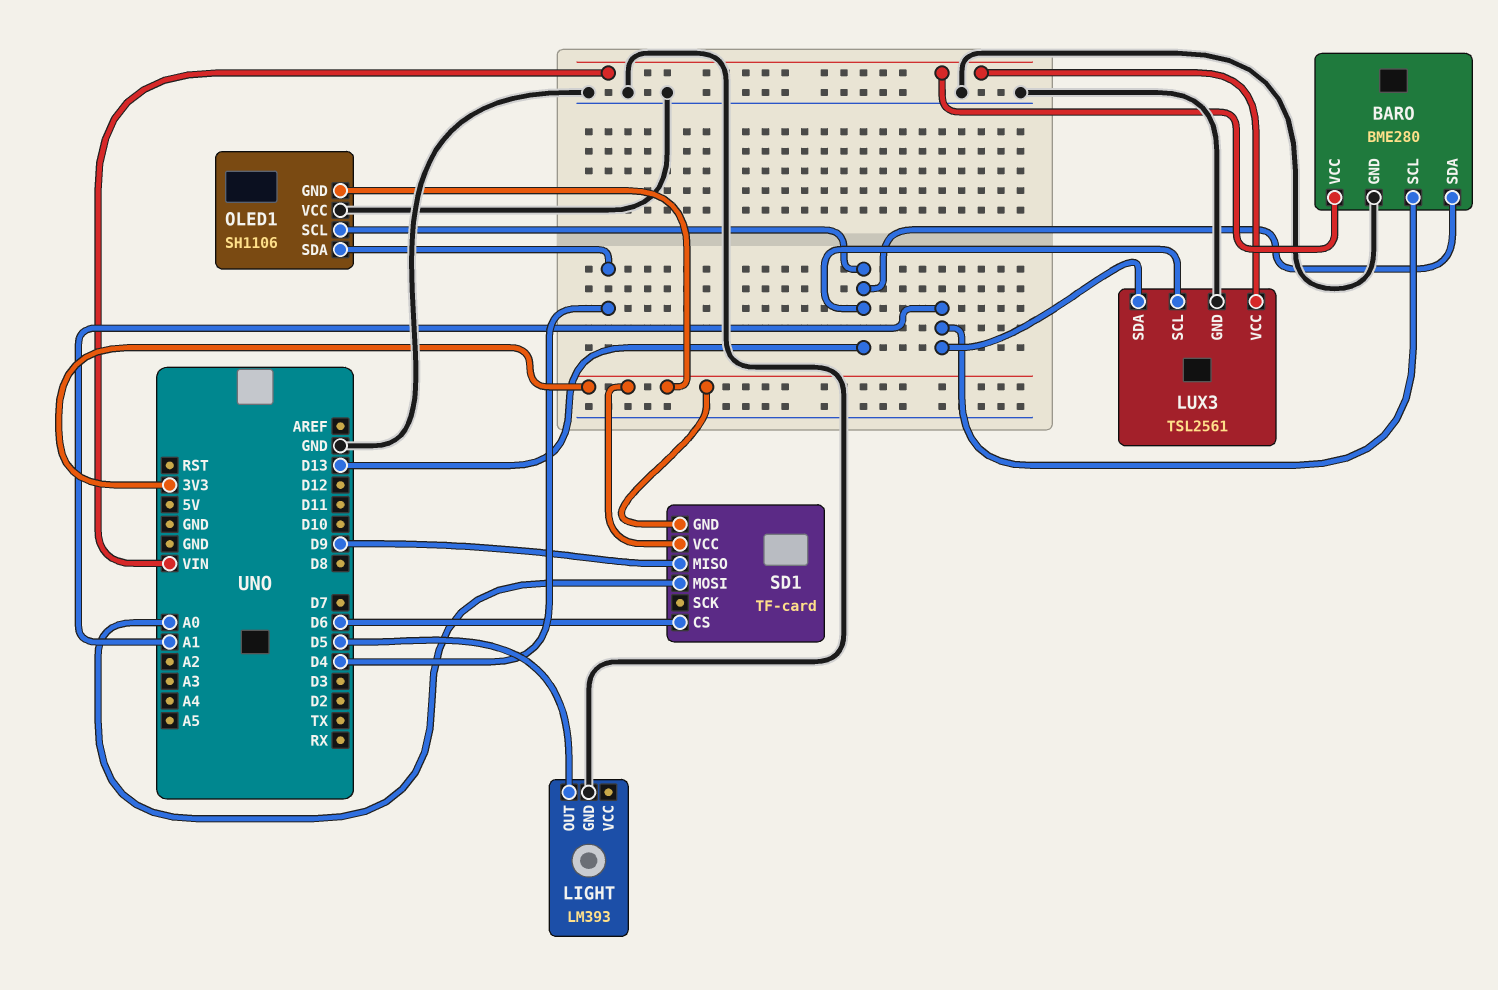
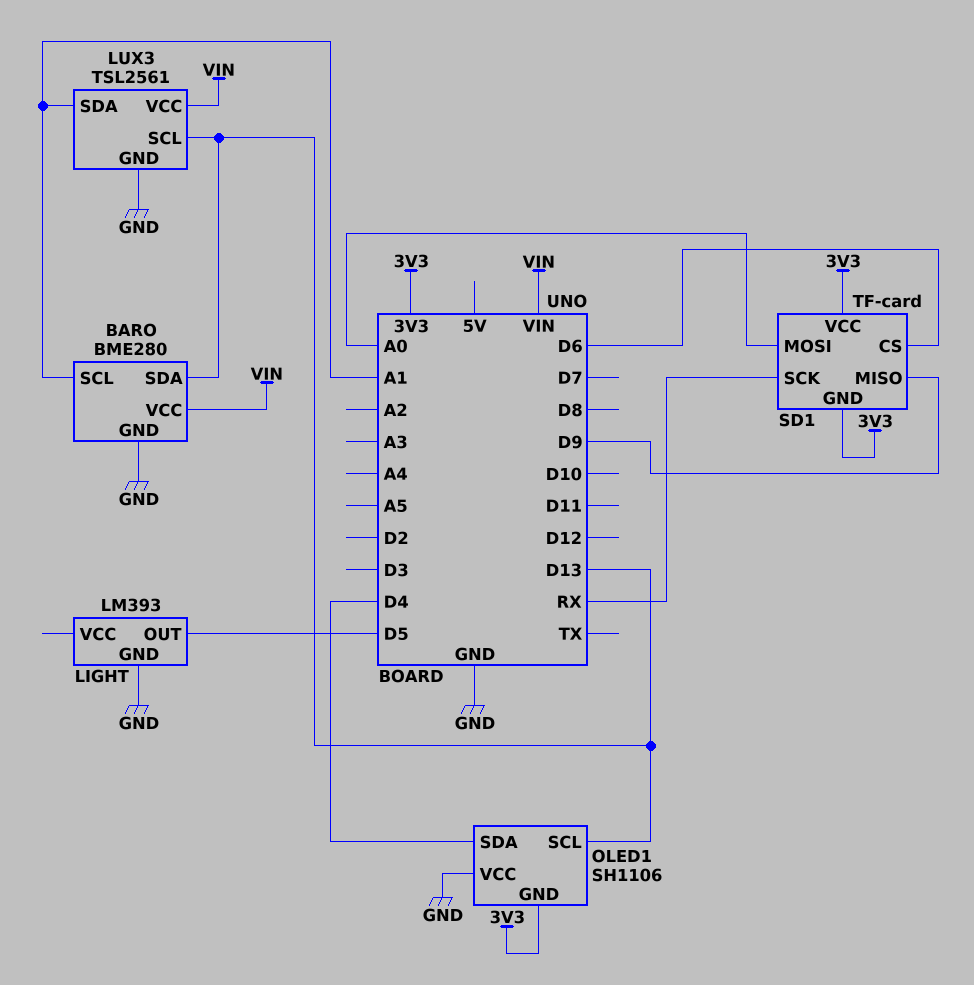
SD1 pin SCK: none -> RX

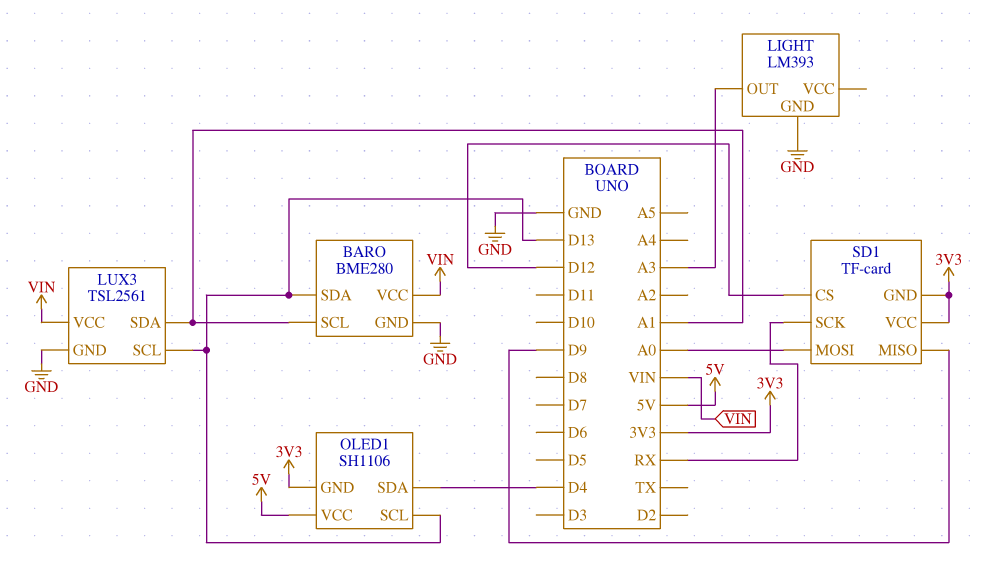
LIGHT pin OUT: D5 -> A3
OLED1 pin VCC: GND -> 5V
SD1 pin CS: D6 -> D12

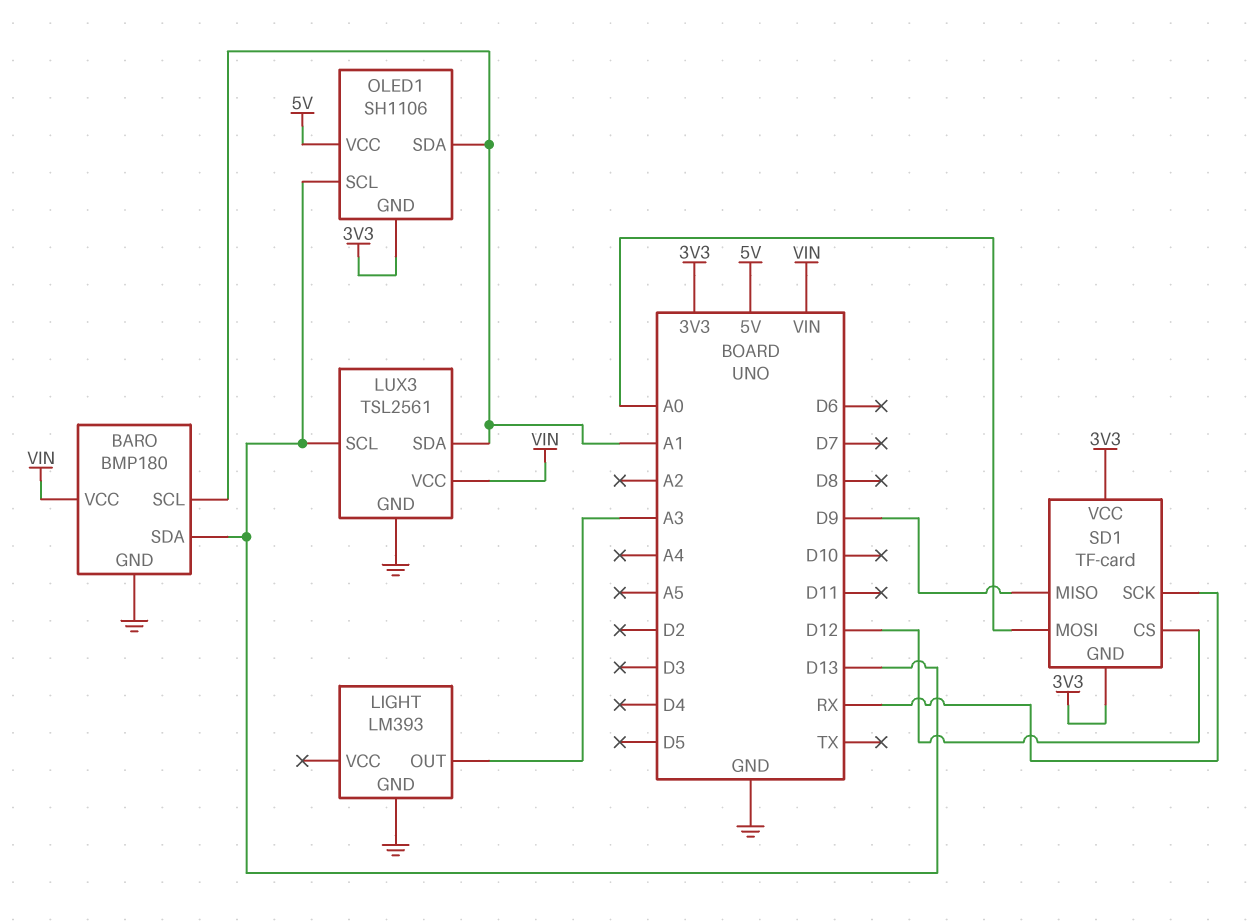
BARO: BME280 -> BMP180
OLED1 pin SDA: D4 -> A1

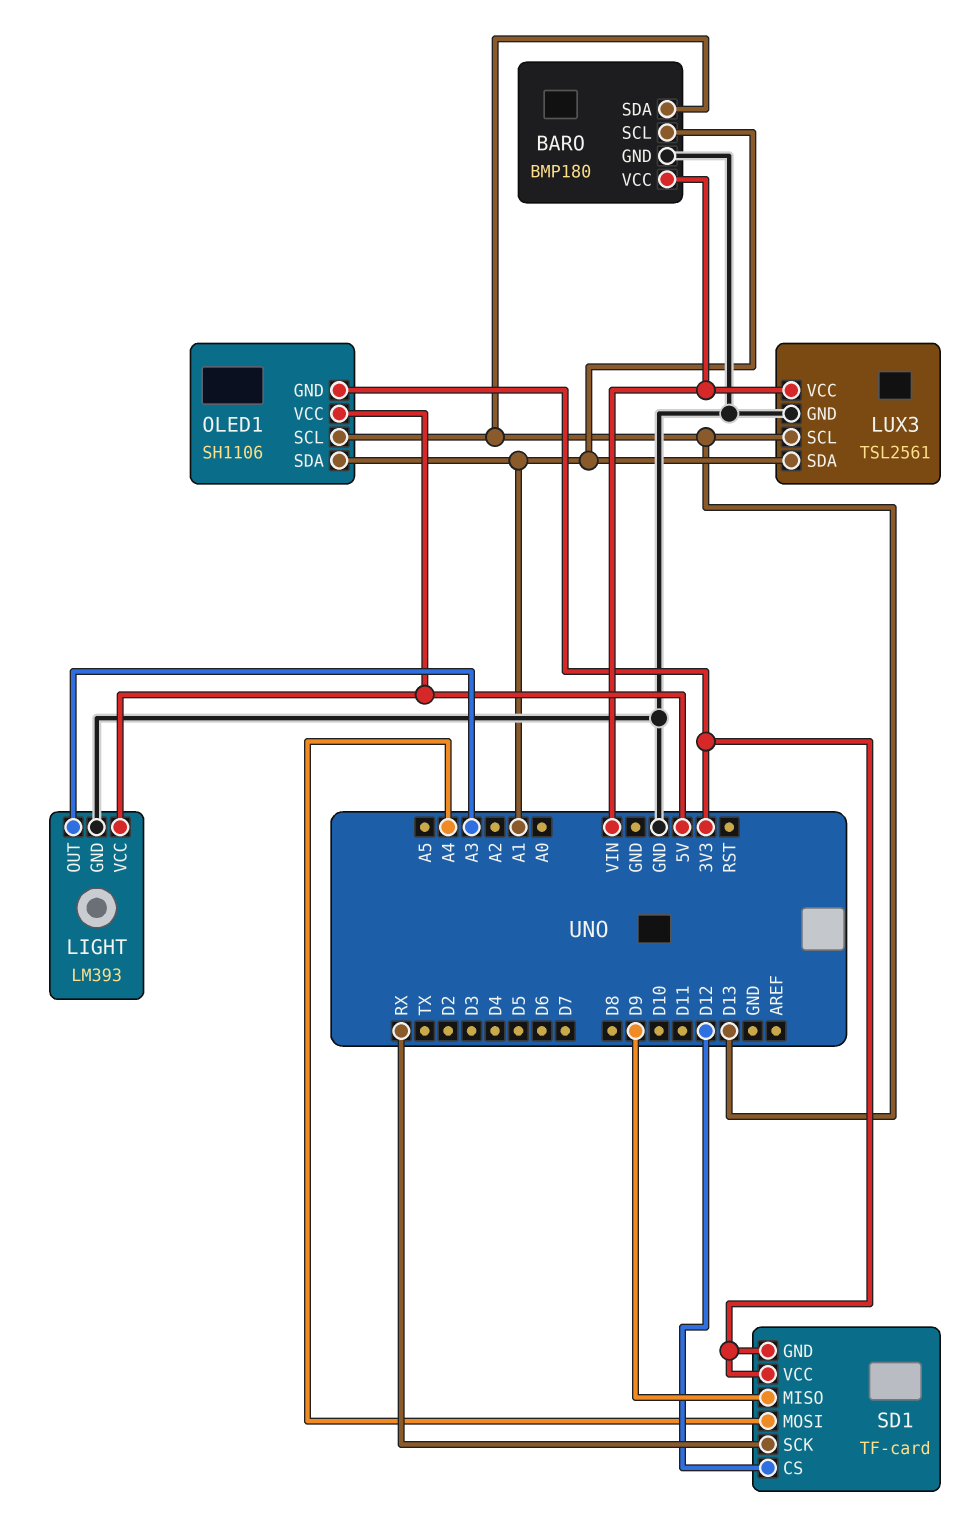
LIGHT pin VCC: none -> 5V
SD1 pin MOSI: A0 -> A4

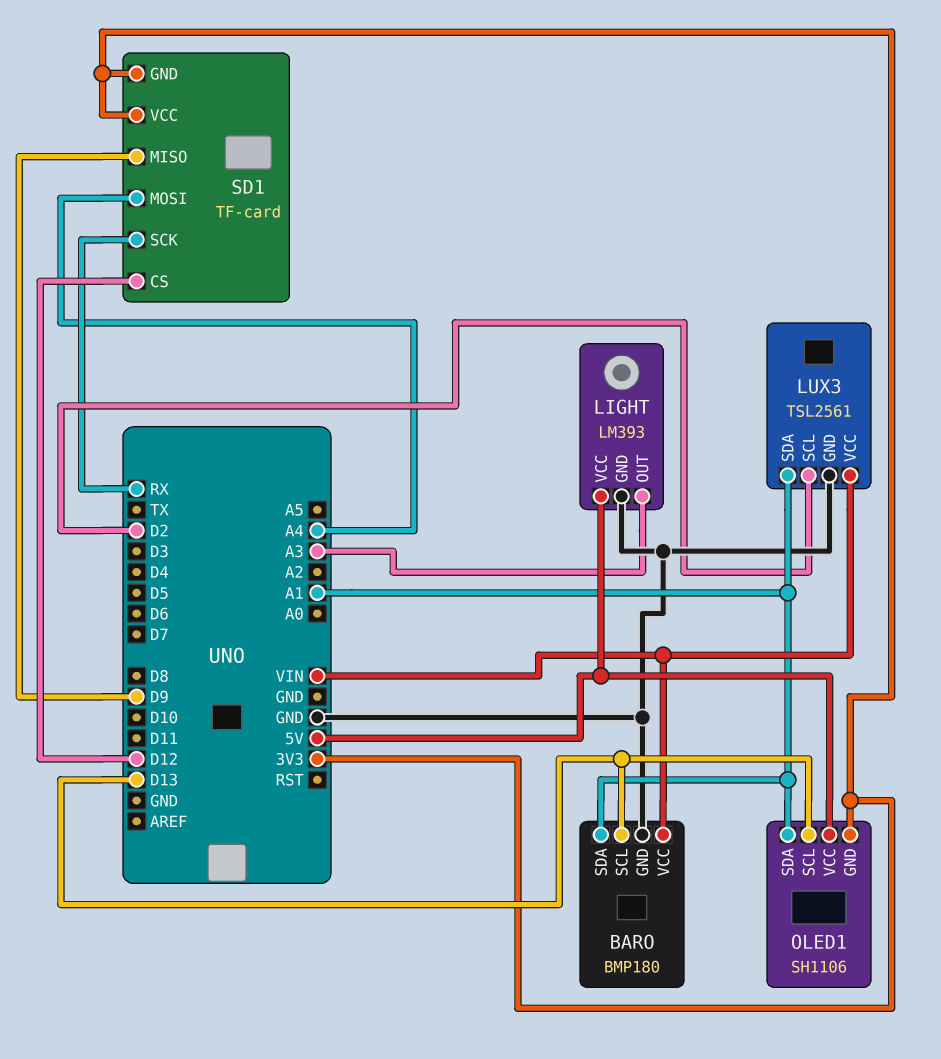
BARO pin SCL: A1 -> D13
BARO pin SDA: D13 -> A1
LUX3 pin SCL: D13 -> D2

